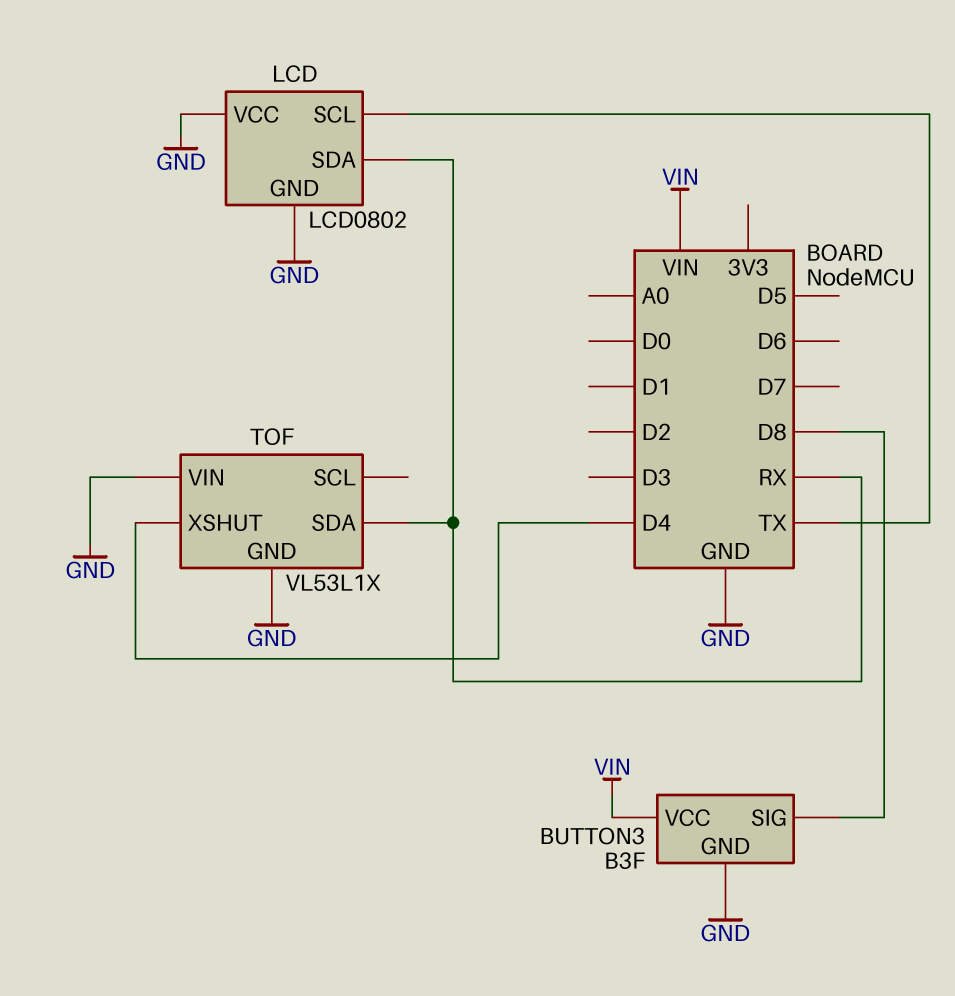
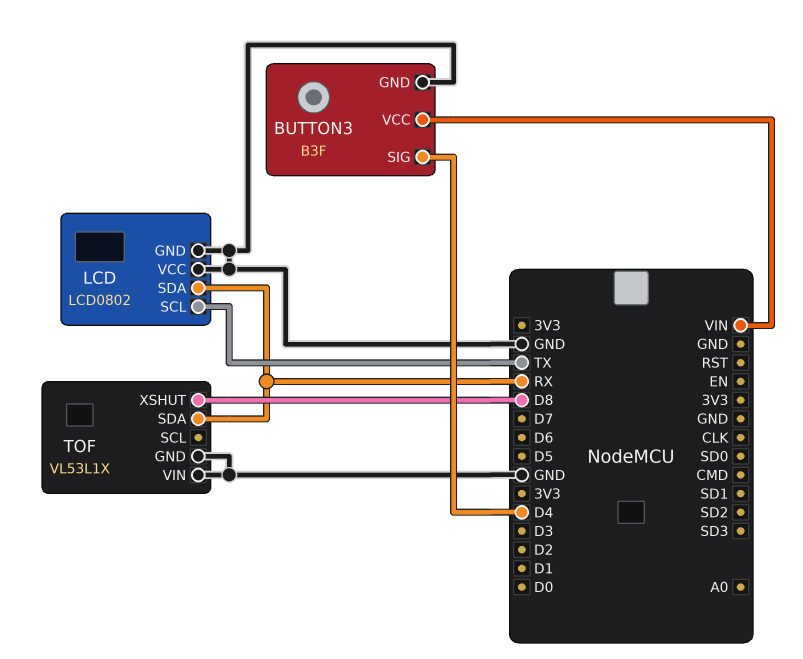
BUTTON3 pin SIG: D8 -> D4
TOF pin XSHUT: D4 -> D8

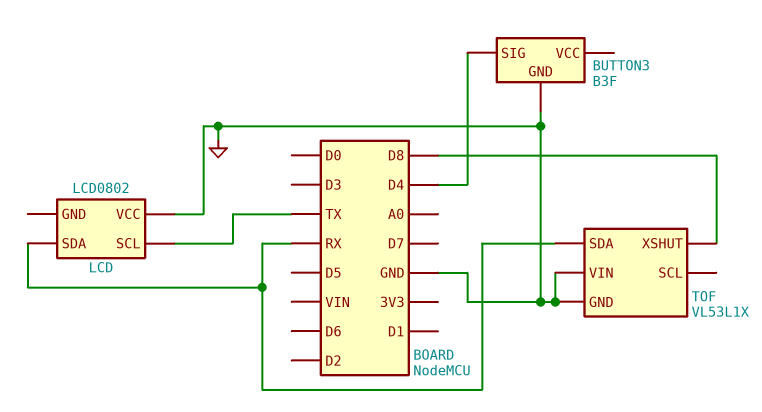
BUTTON3 pin VCC: VIN -> none
LCD pin GND: GND -> none

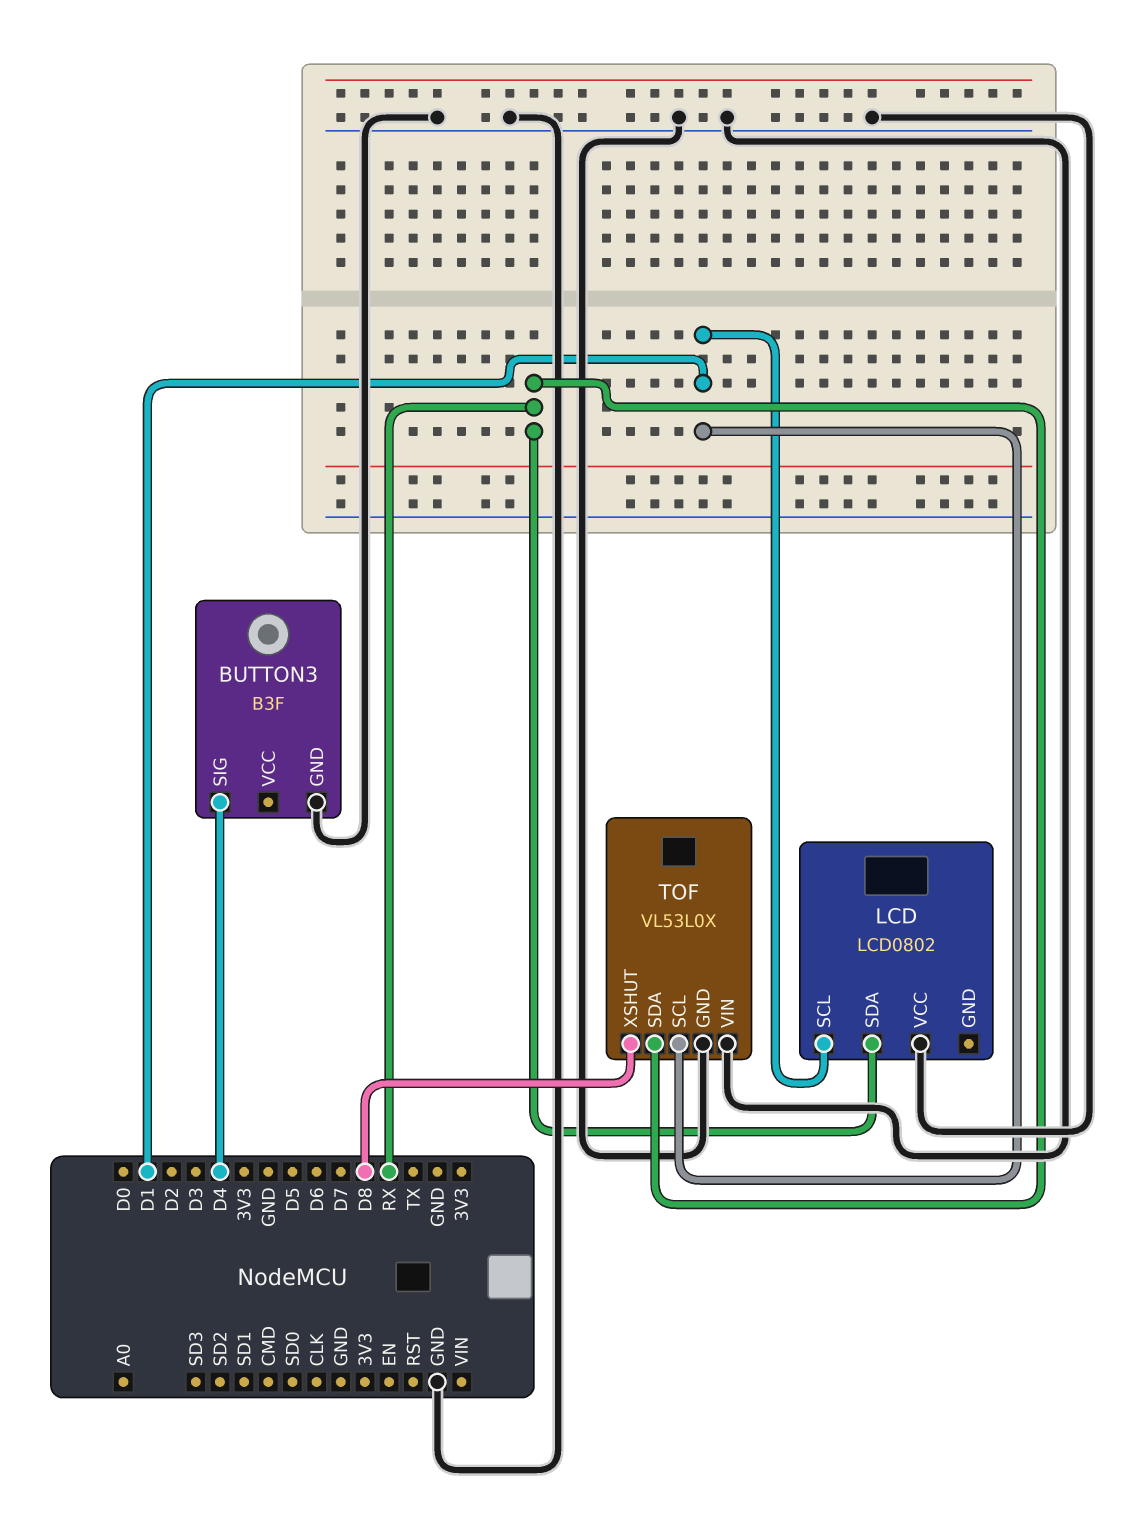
LCD pin SCL: TX -> D1
TOF: VL53L1X -> VL53L0X
TOF pin SCL: none -> D1

